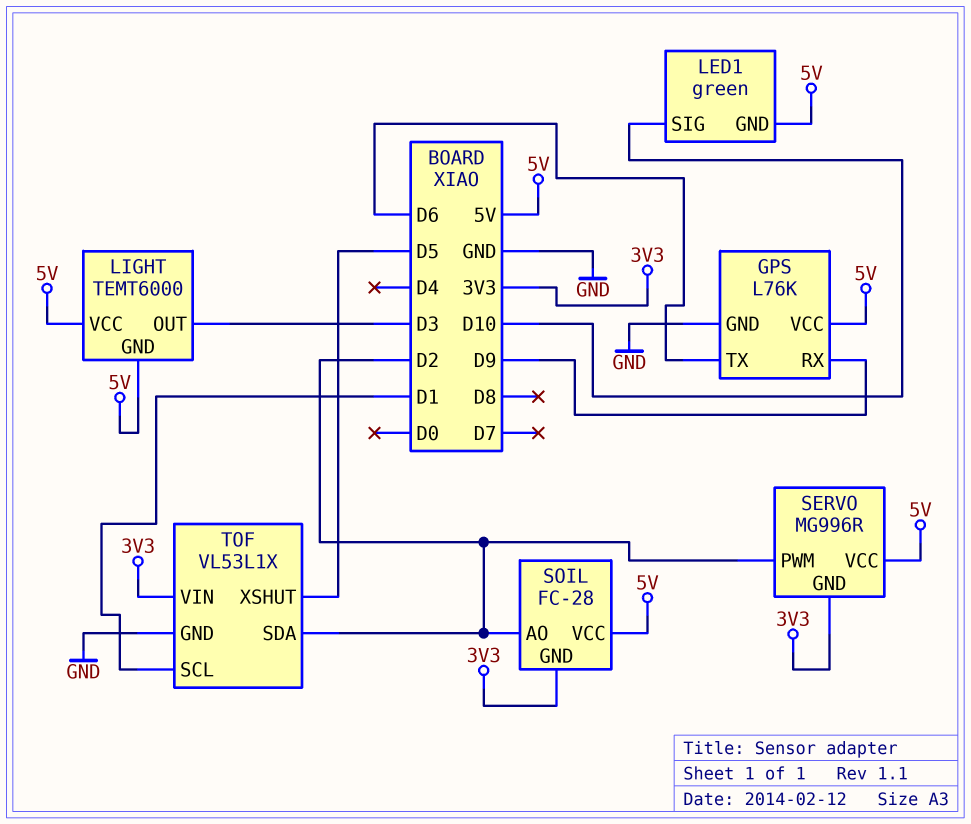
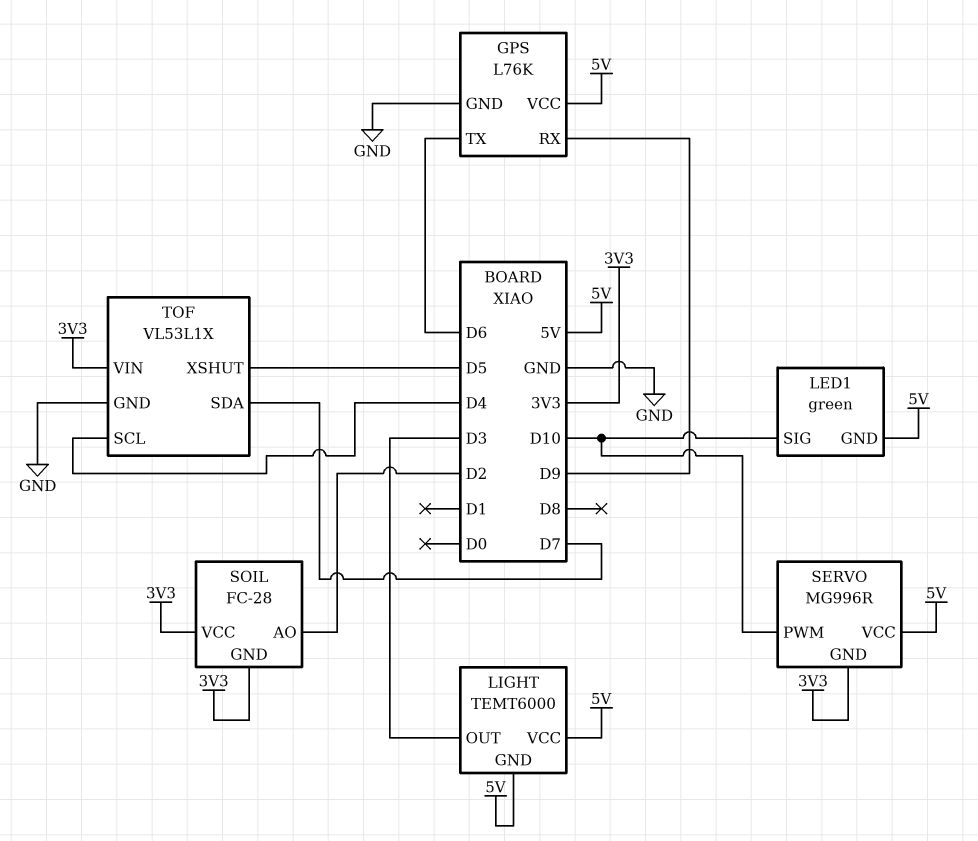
SERVO pin PWM: D2 -> D10
SOIL pin VCC: 5V -> 3V3
TOF pin SCL: D1 -> D4
TOF pin SDA: D2 -> D7

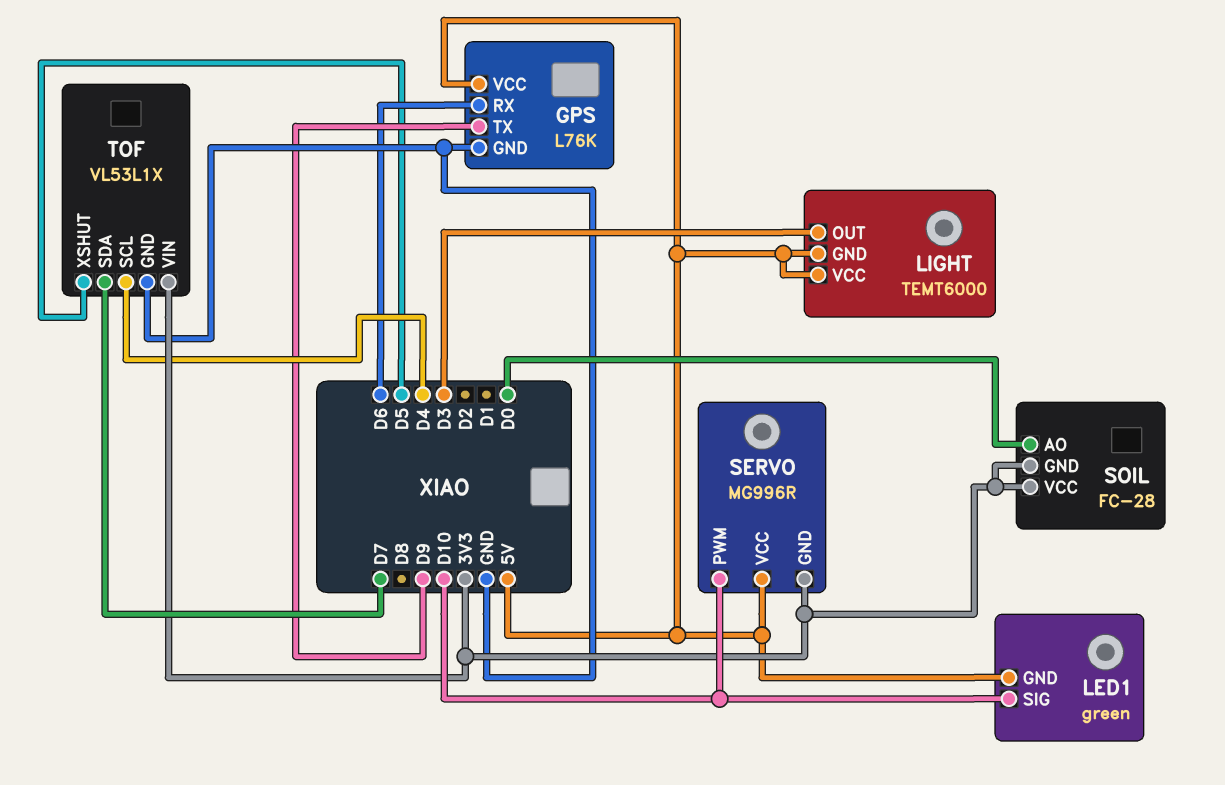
GPS pin RX: D9 -> D6
GPS pin TX: D6 -> D9
SOIL pin AO: D2 -> D0

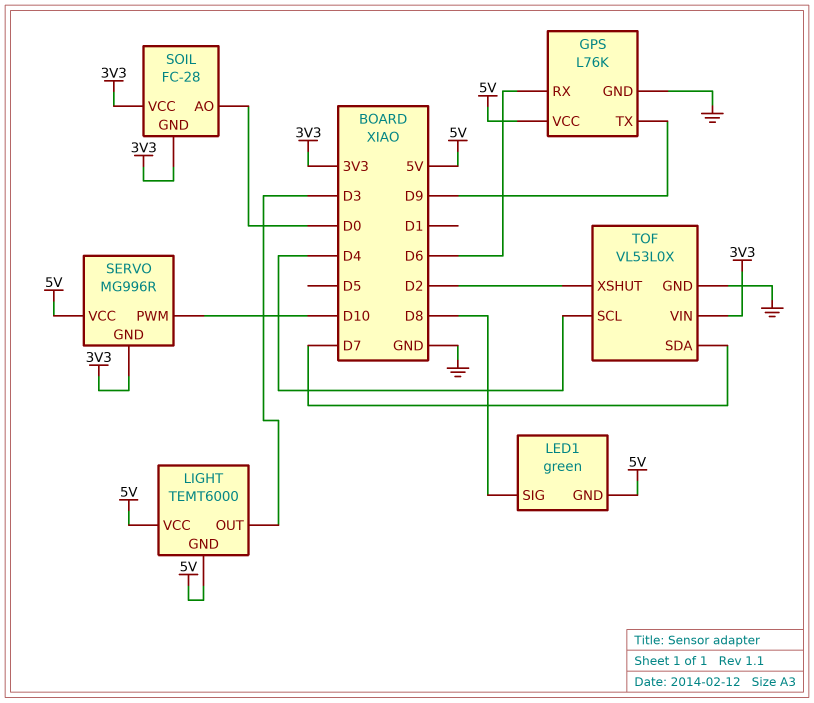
LED1 pin SIG: D10 -> D8
TOF: VL53L1X -> VL53L0X
TOF pin XSHUT: D5 -> D2

